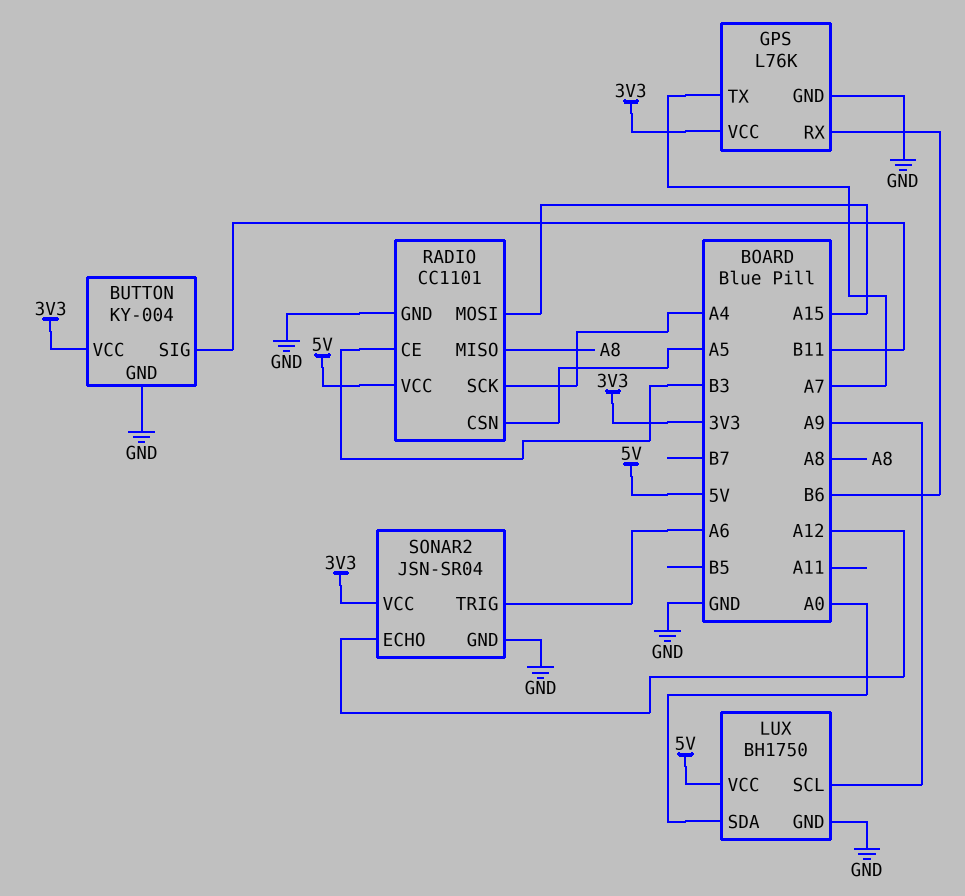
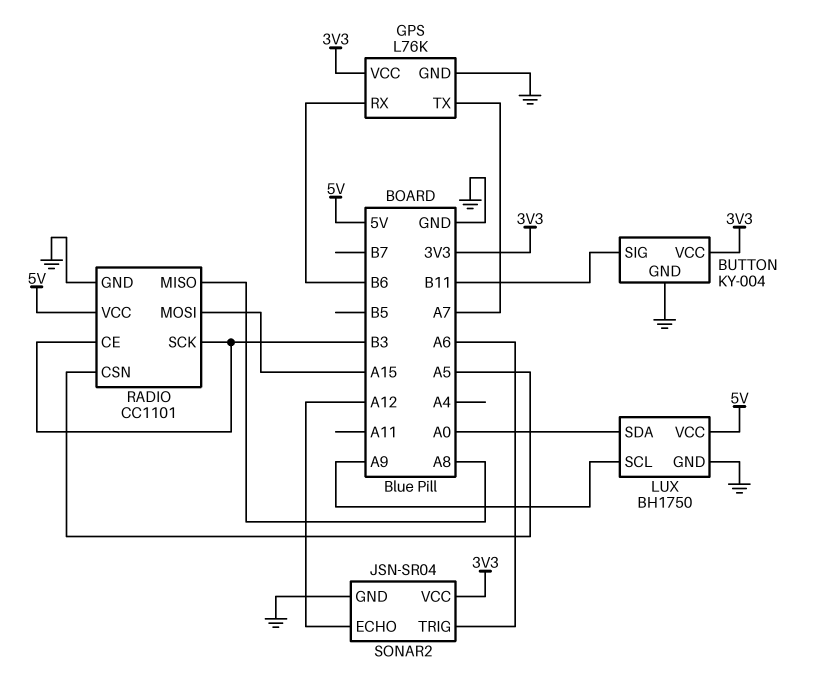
RADIO pin SCK: A4 -> B3

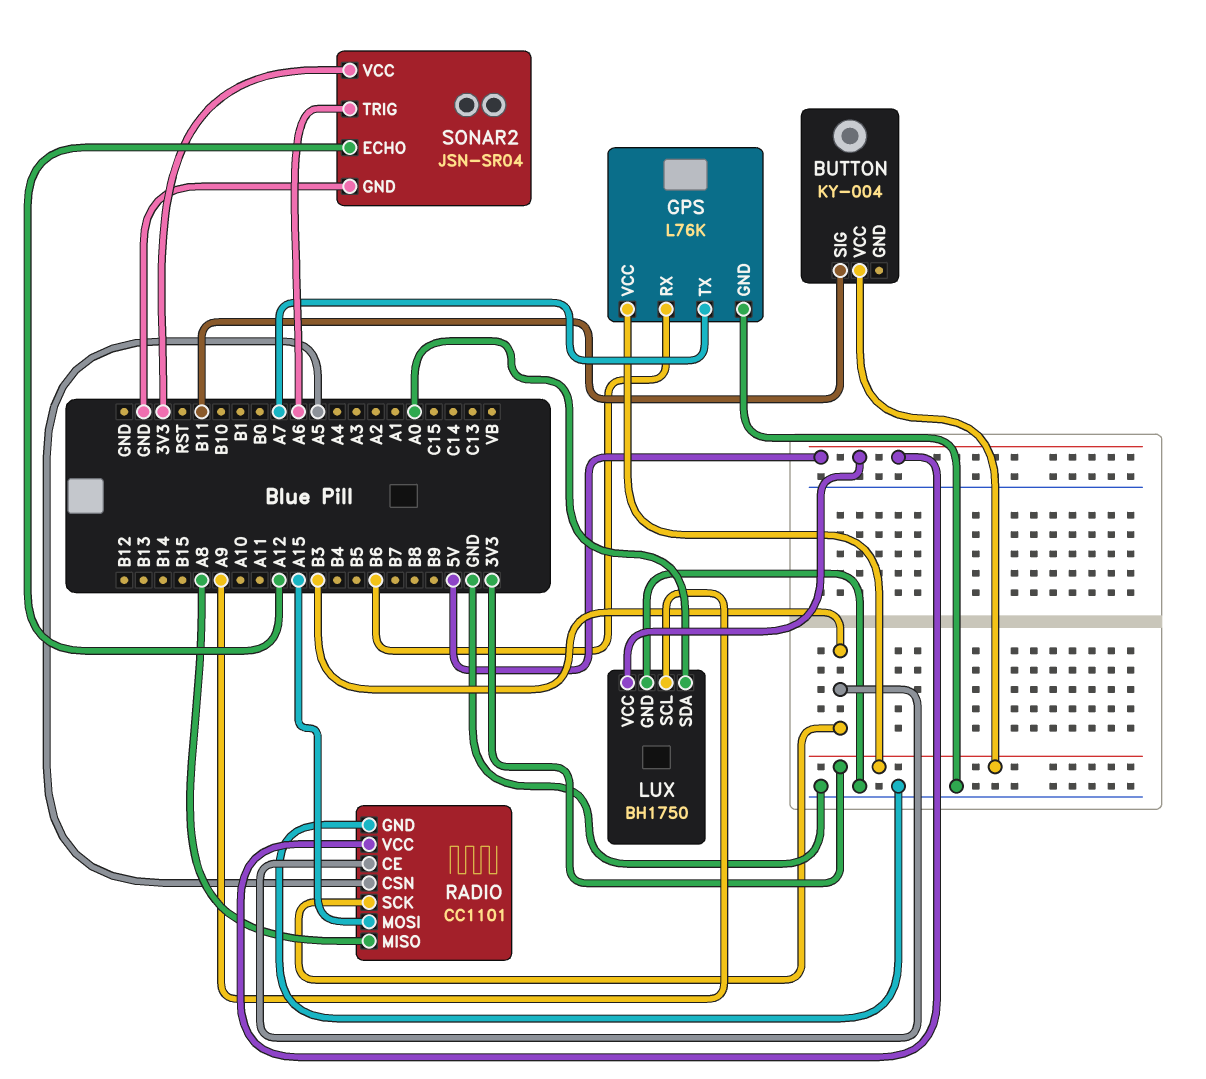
BUTTON pin GND: GND -> none

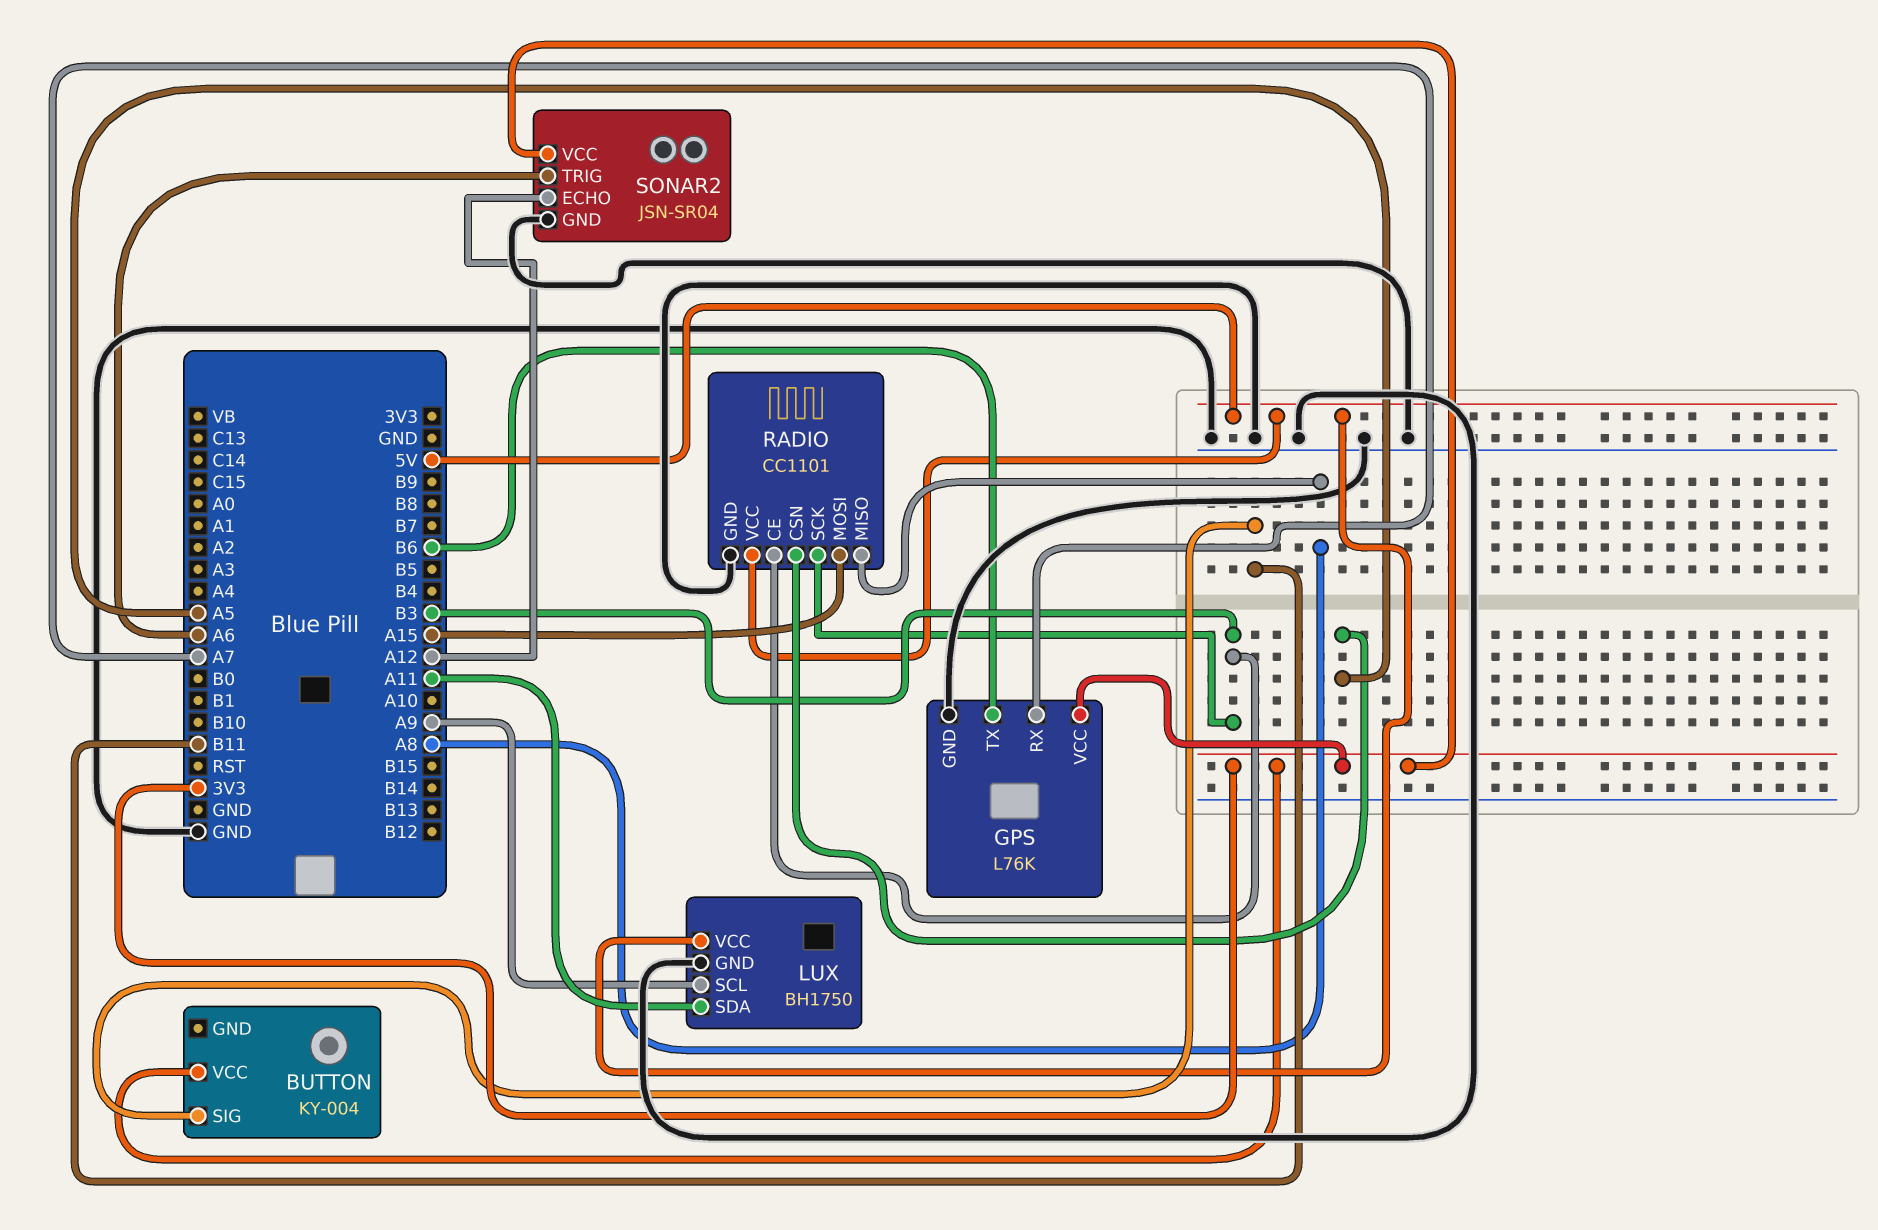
GPS pin RX: B6 -> A7
GPS pin TX: A7 -> B6
LUX pin SDA: A0 -> A11

